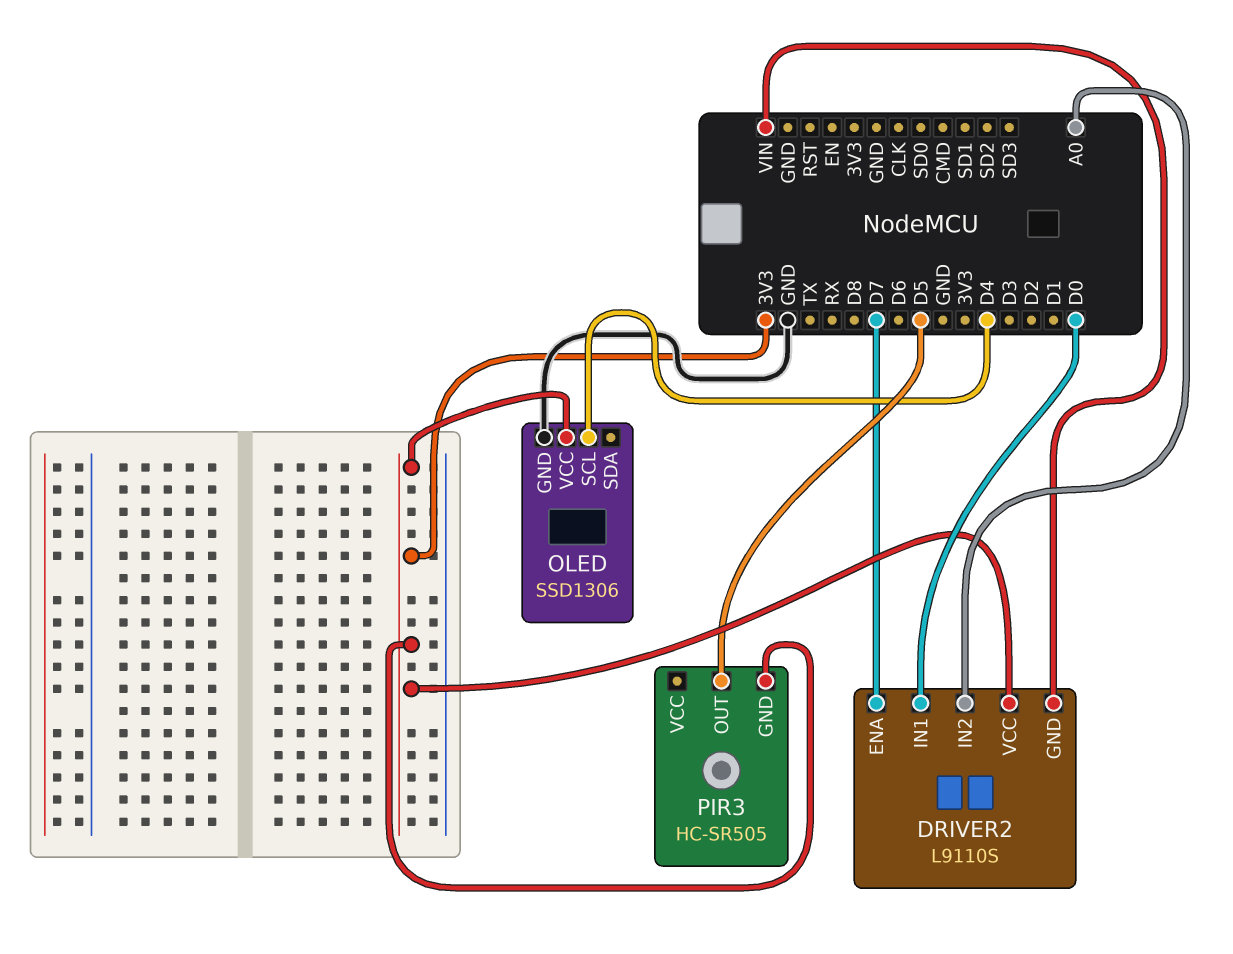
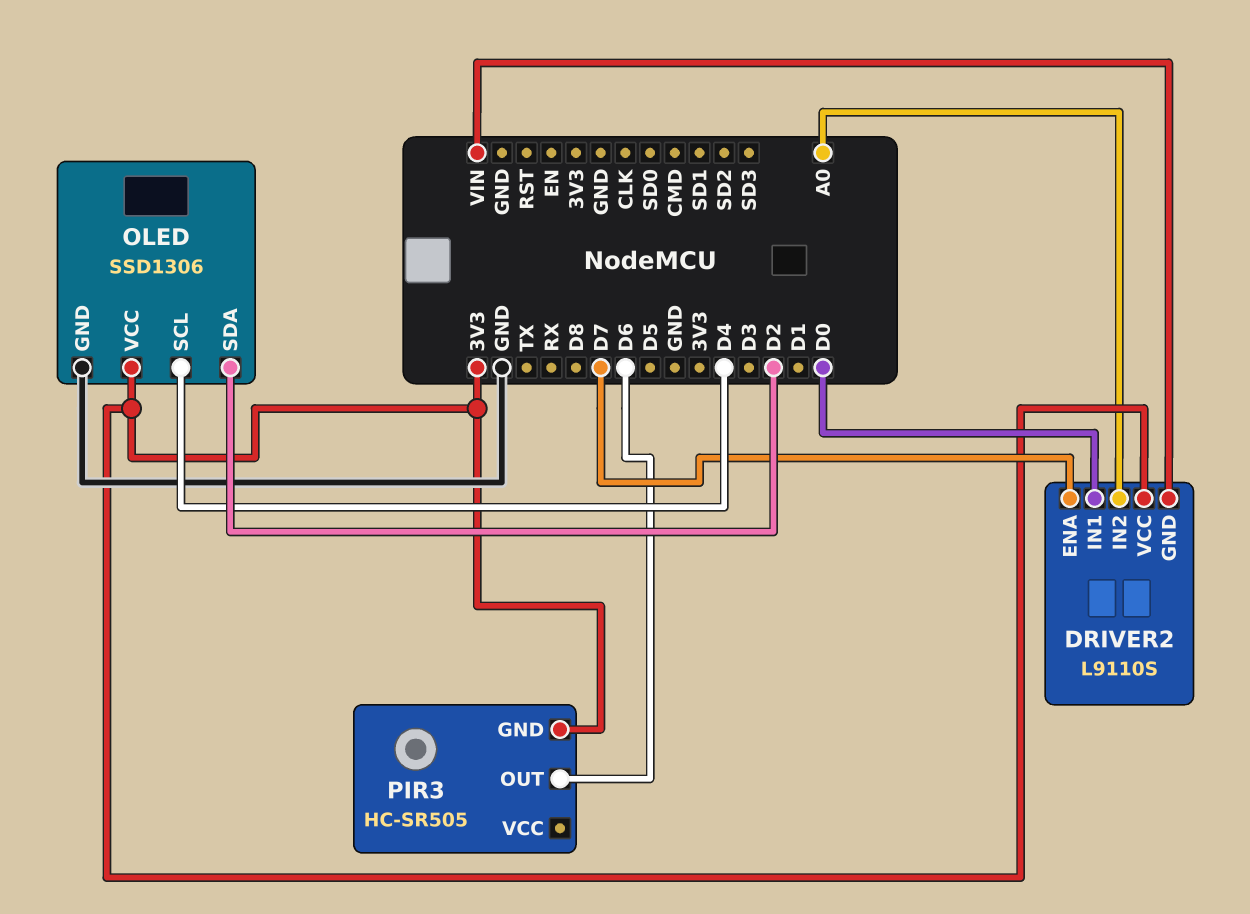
OLED pin SDA: none -> D2
PIR3 pin OUT: D5 -> D6

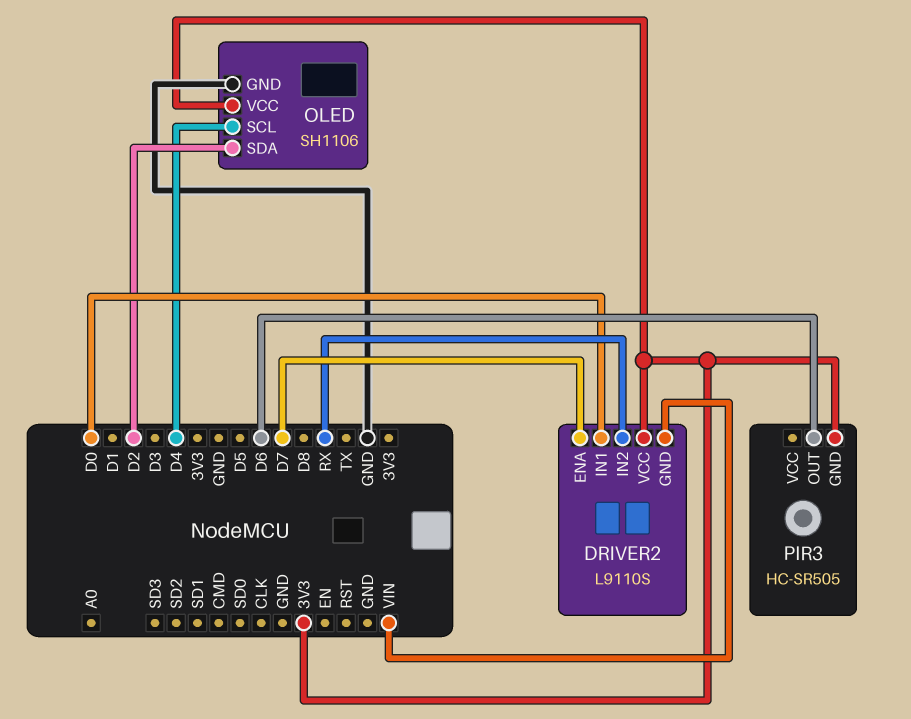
DRIVER2 pin IN2: A0 -> RX
OLED: SSD1306 -> SH1106

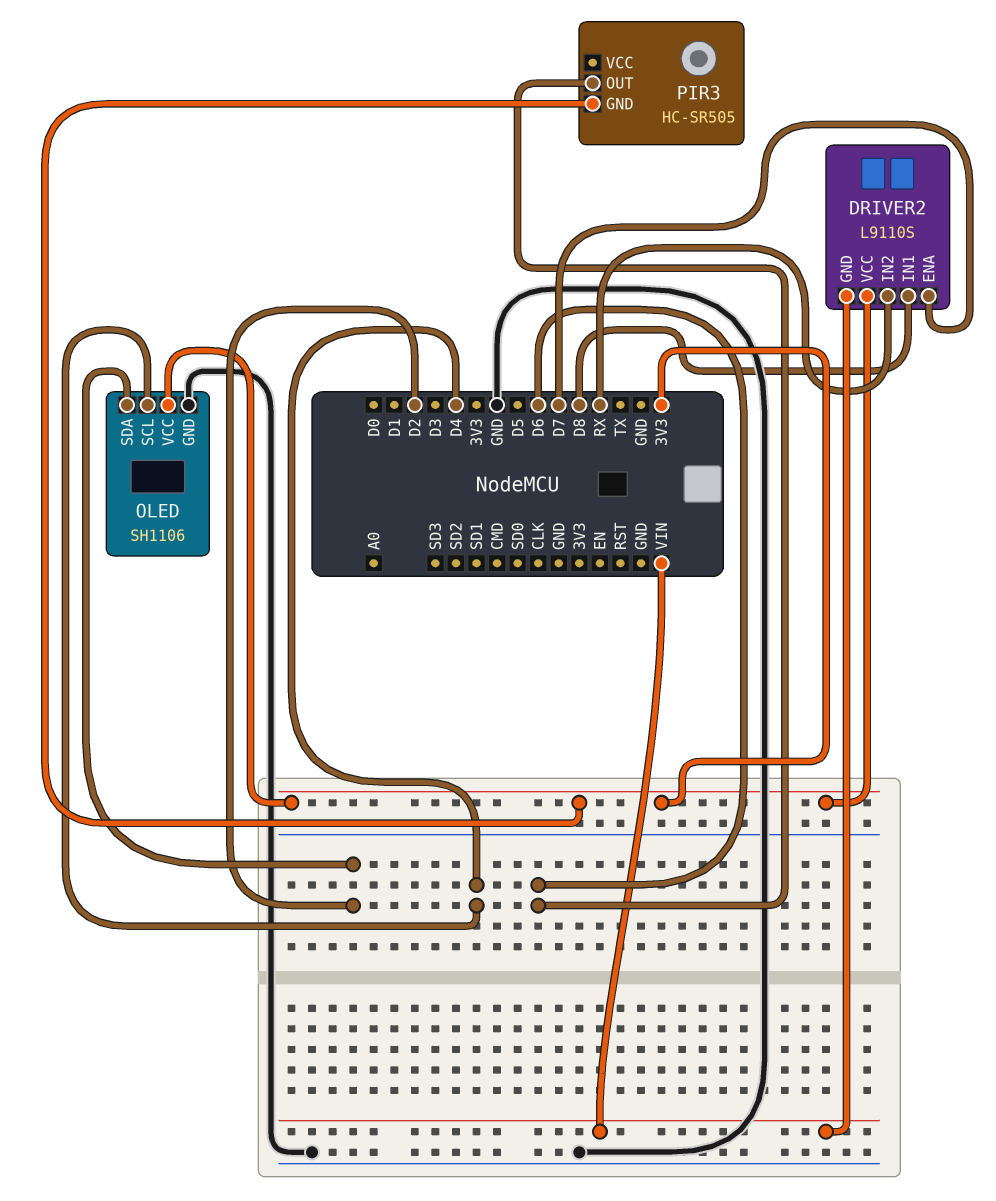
DRIVER2 pin IN1: D0 -> D8

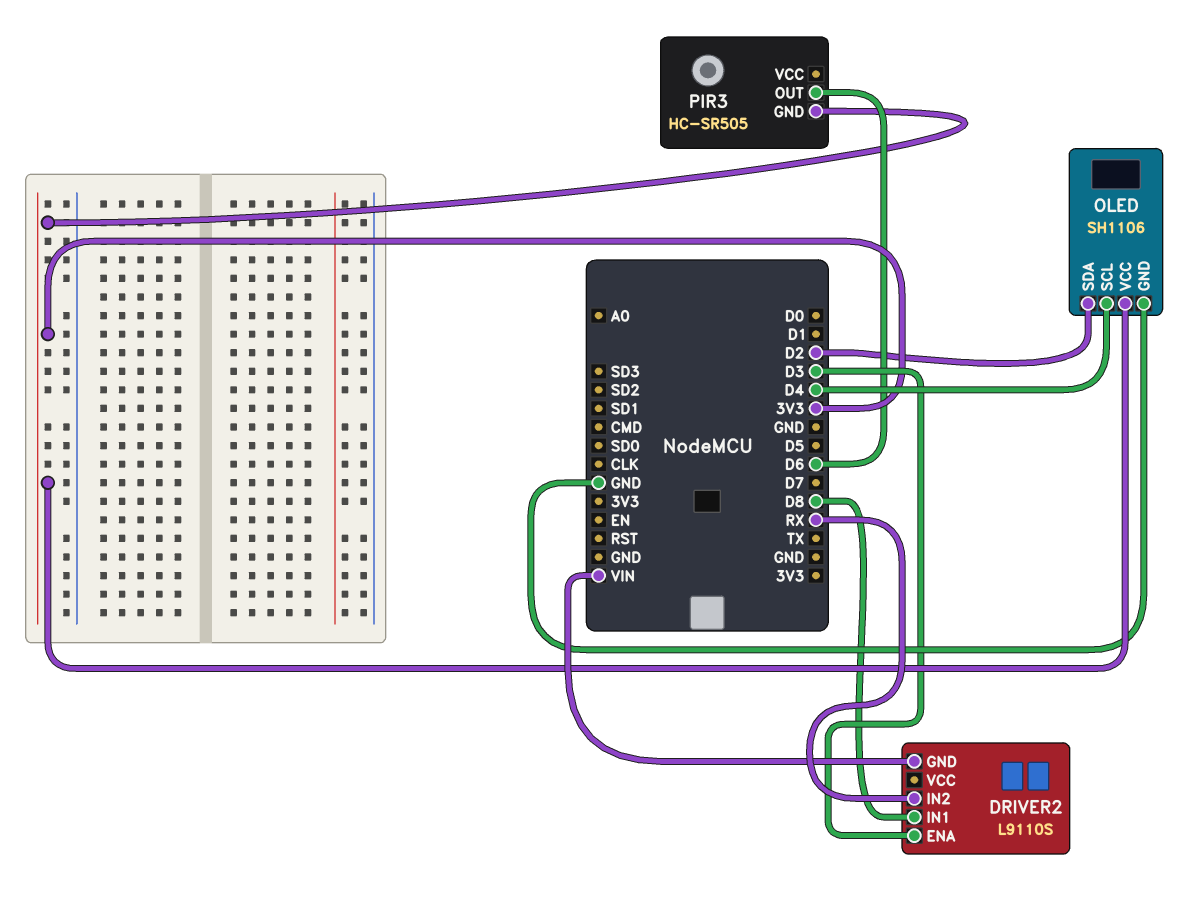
DRIVER2 pin ENA: D7 -> D3
DRIVER2 pin VCC: 3V3 -> none

